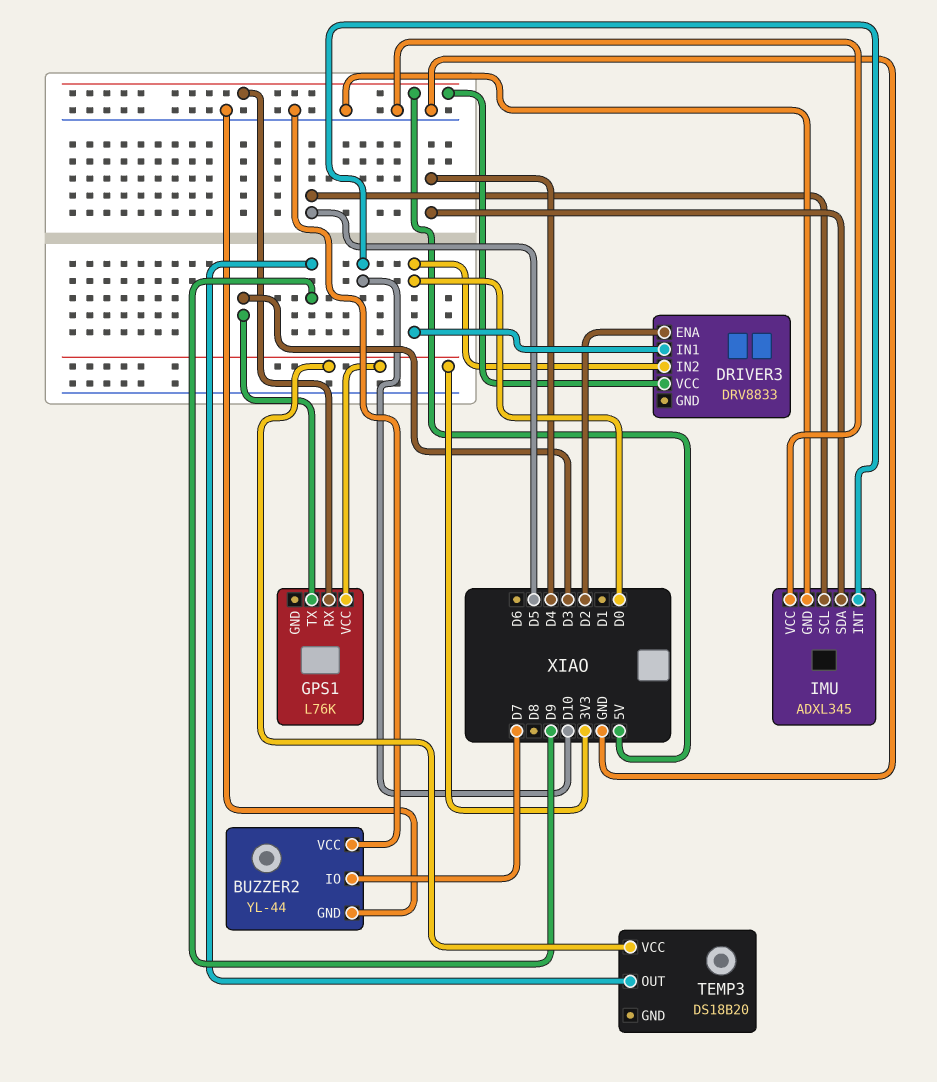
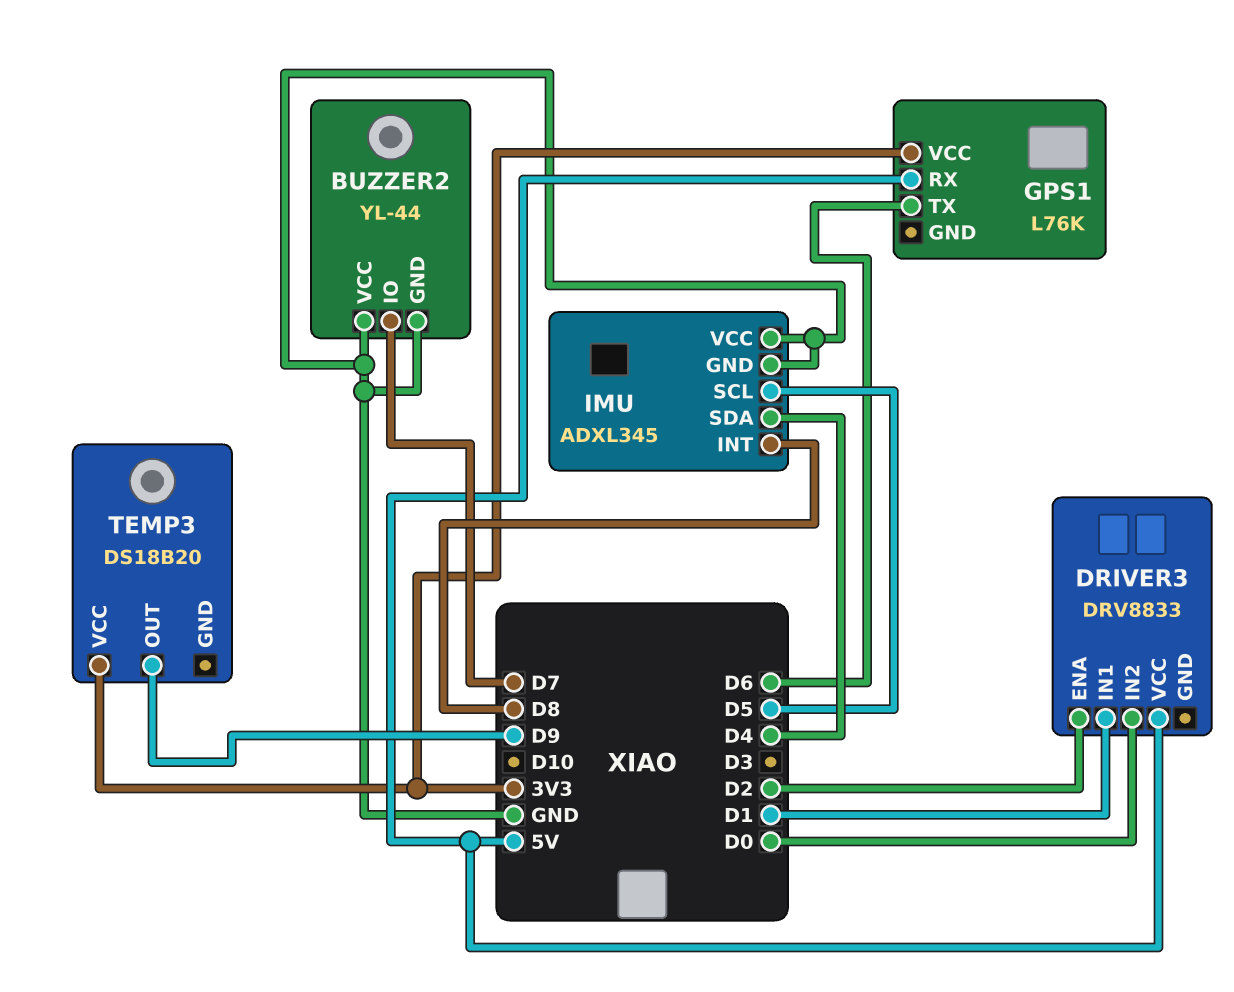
DRIVER3 pin IN1: D0 -> D1
GPS1 pin TX: D3 -> D6
IMU pin INT: D10 -> D8

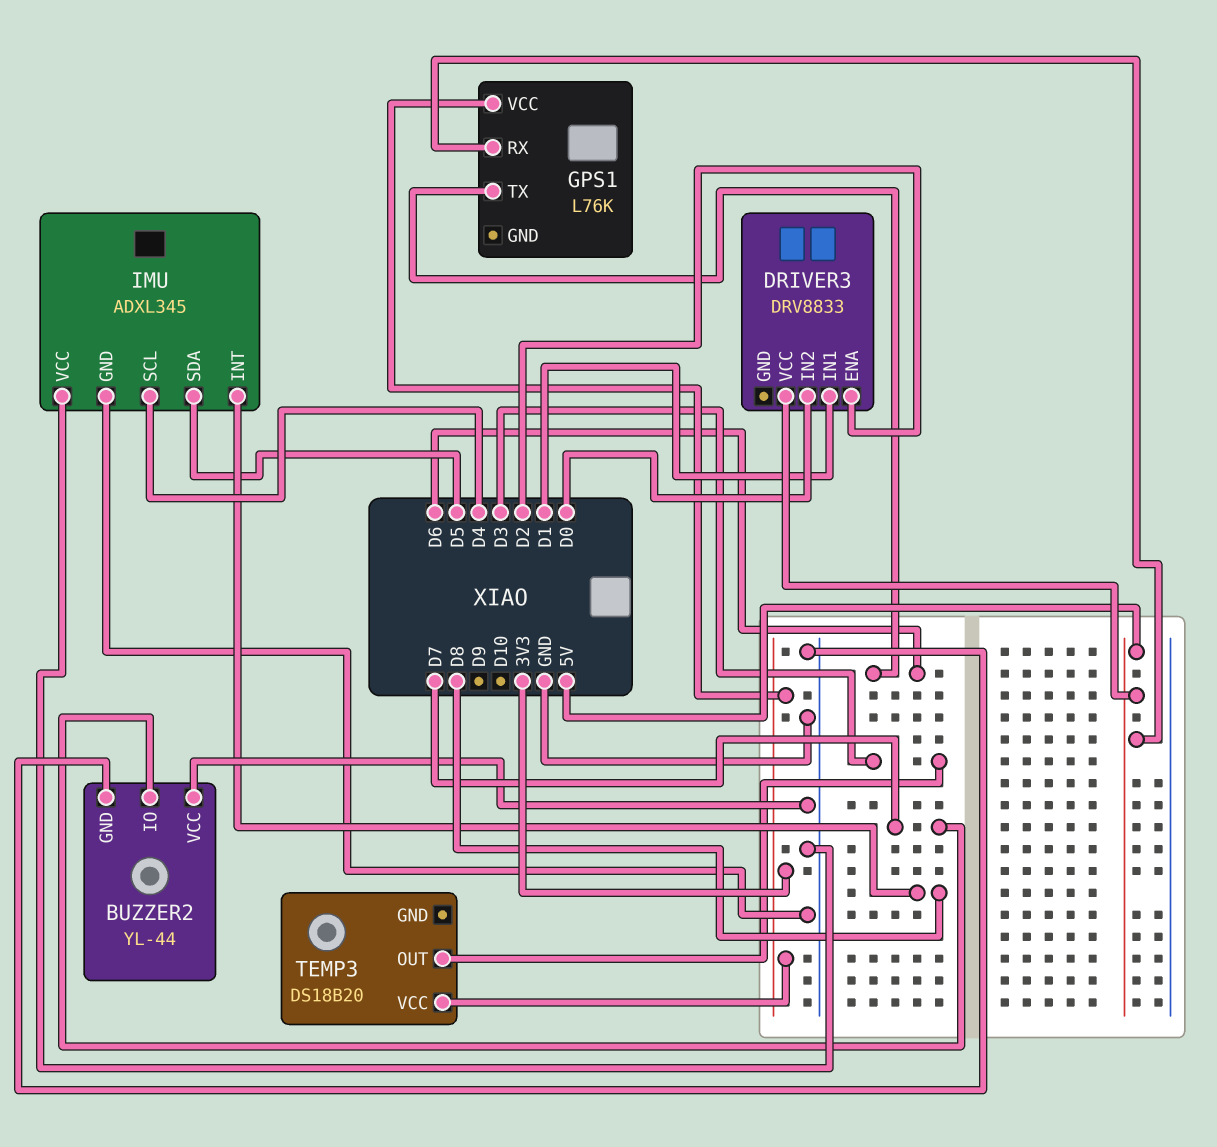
IMU pin SCL: D5 -> D4
IMU pin SDA: D4 -> D5
TEMP3 pin OUT: D9 -> D3

